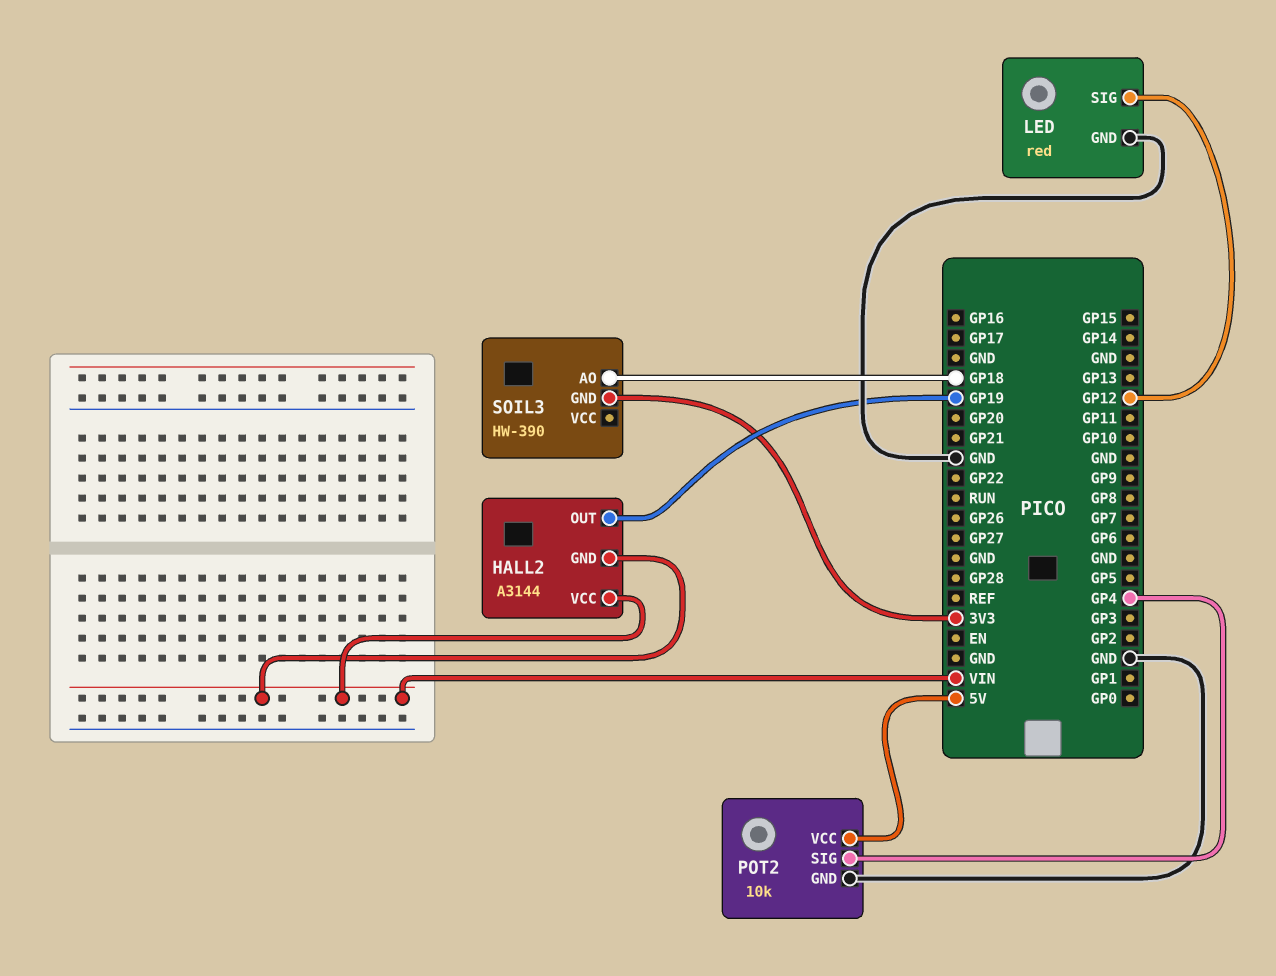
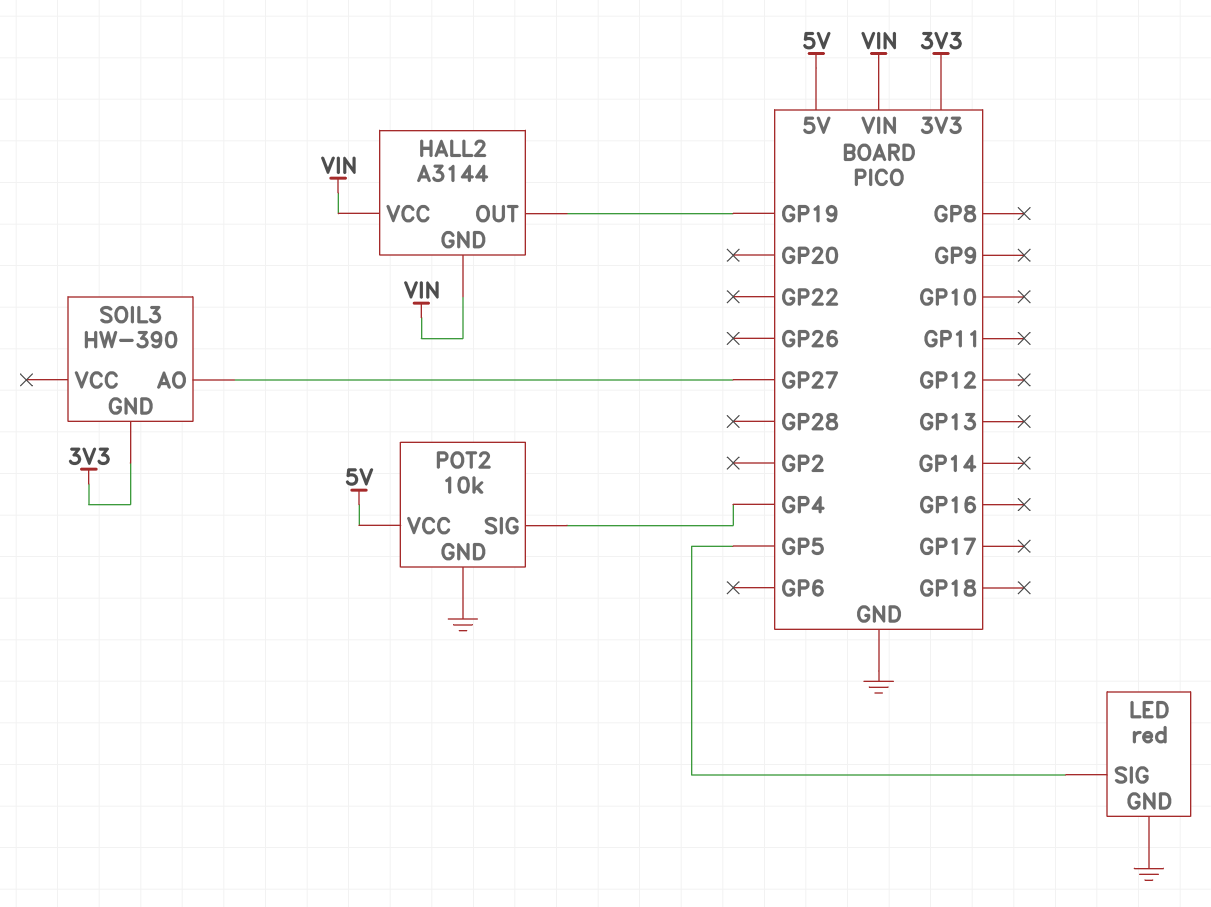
LED pin SIG: GP12 -> GP5
SOIL3 pin AO: GP18 -> GP27

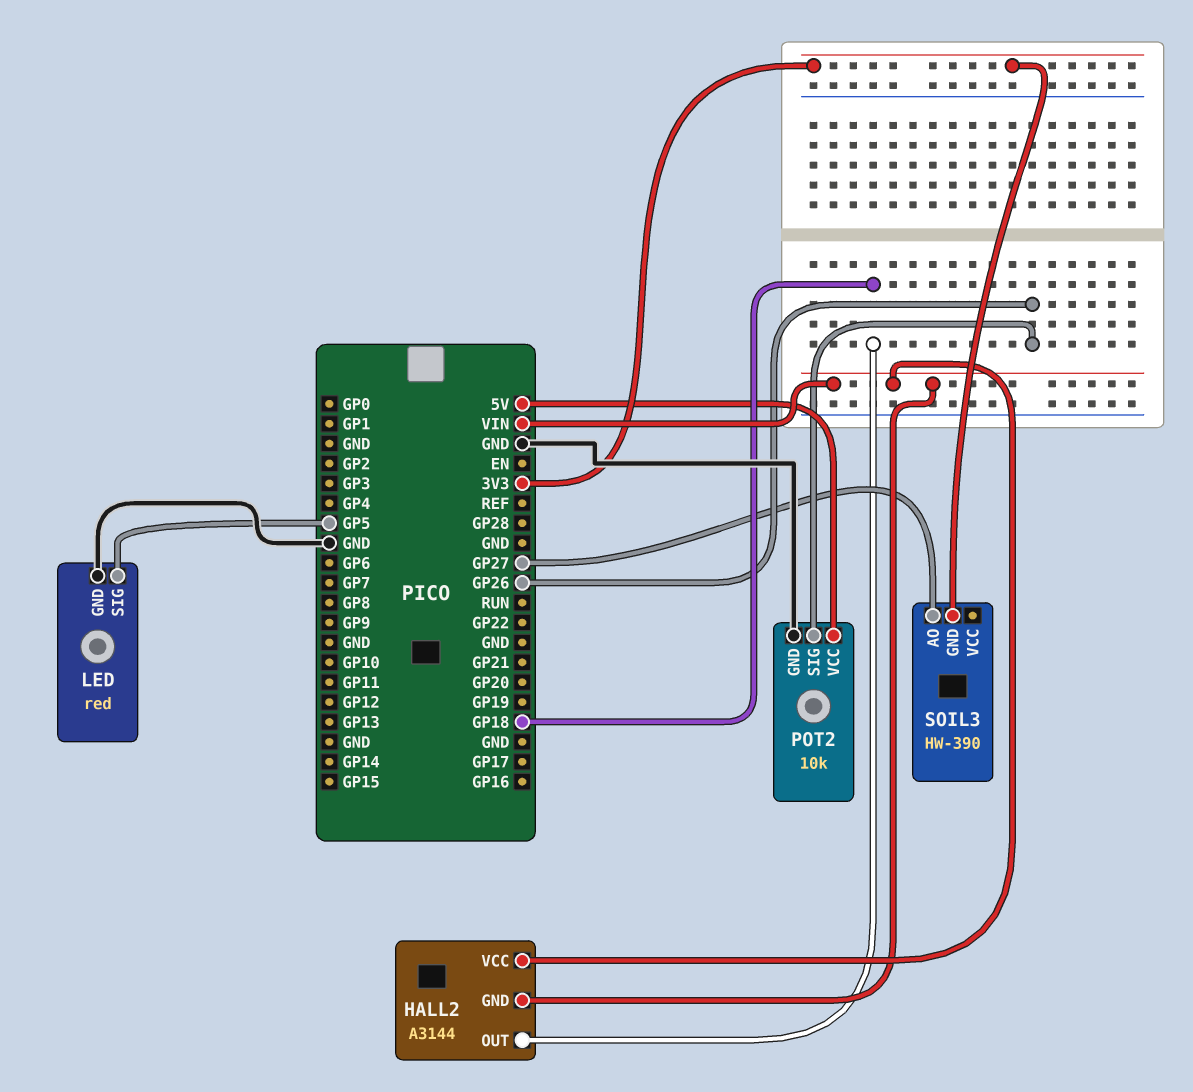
HALL2 pin OUT: GP19 -> GP18
POT2 pin SIG: GP4 -> GP26

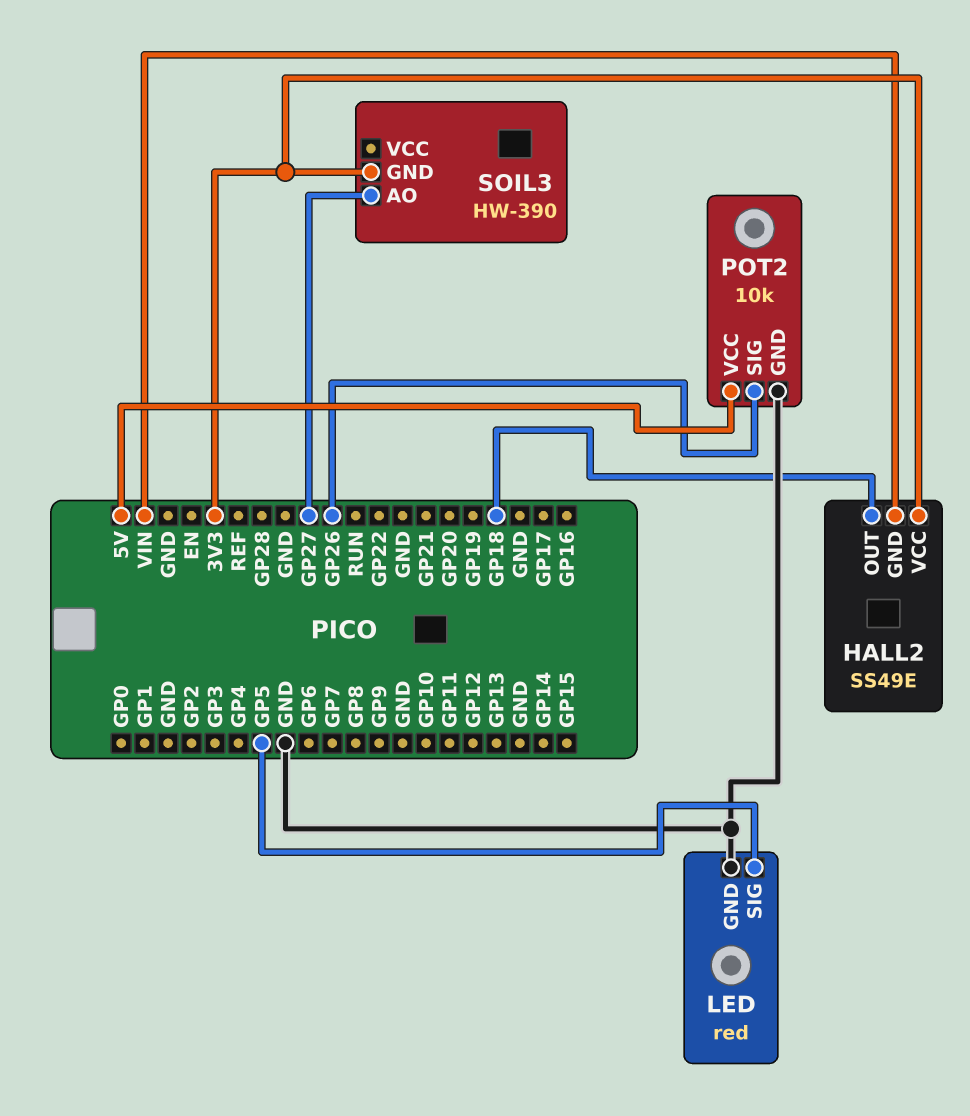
HALL2: A3144 -> SS49E
HALL2 pin VCC: VIN -> 3V3

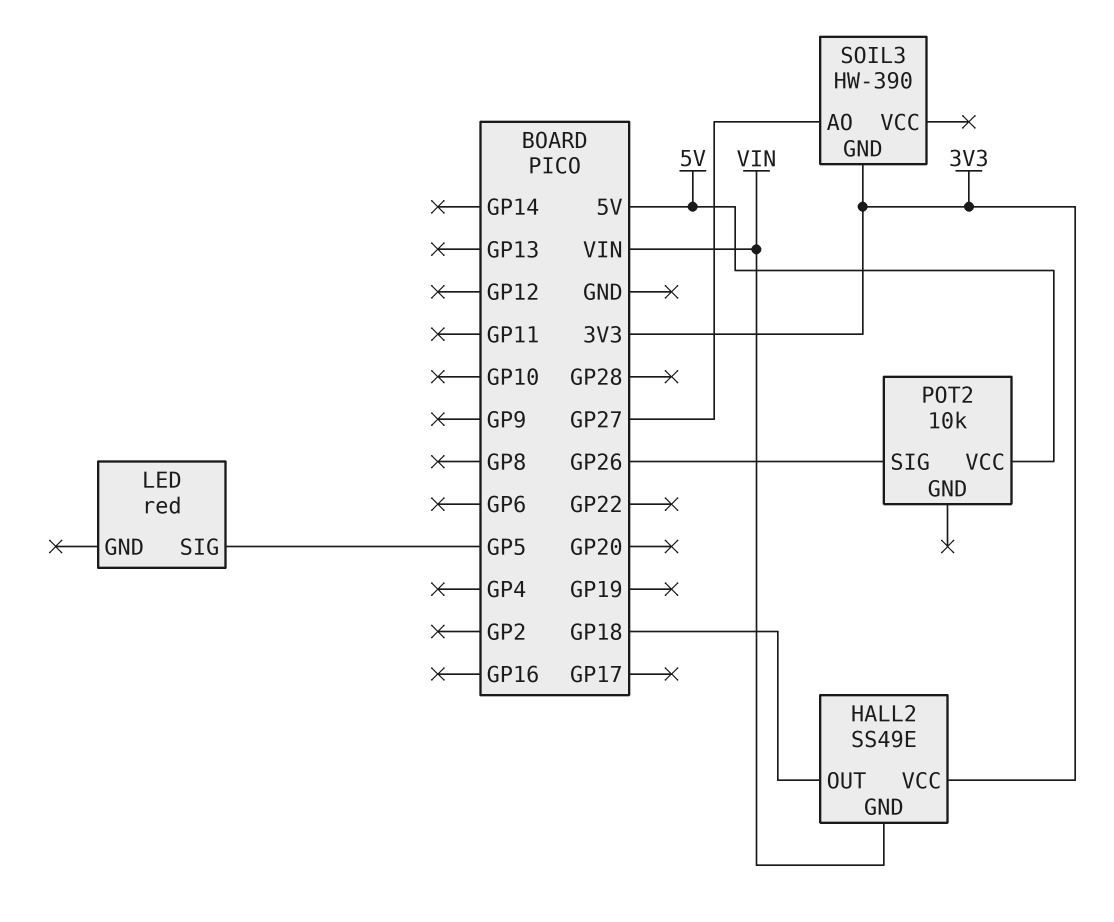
LED pin GND: GND -> none
POT2 pin GND: GND -> none

